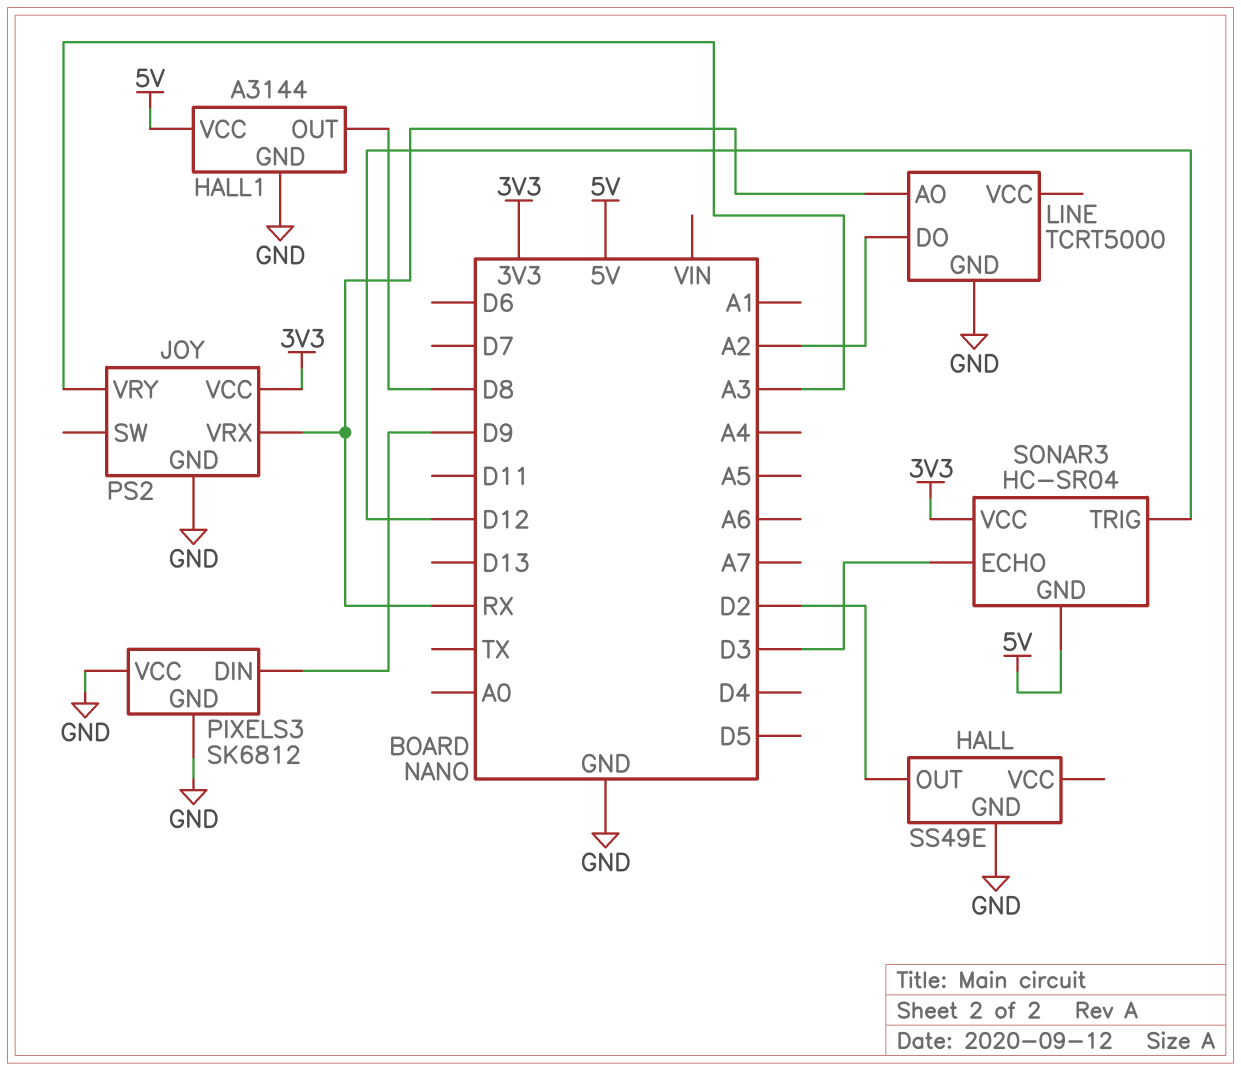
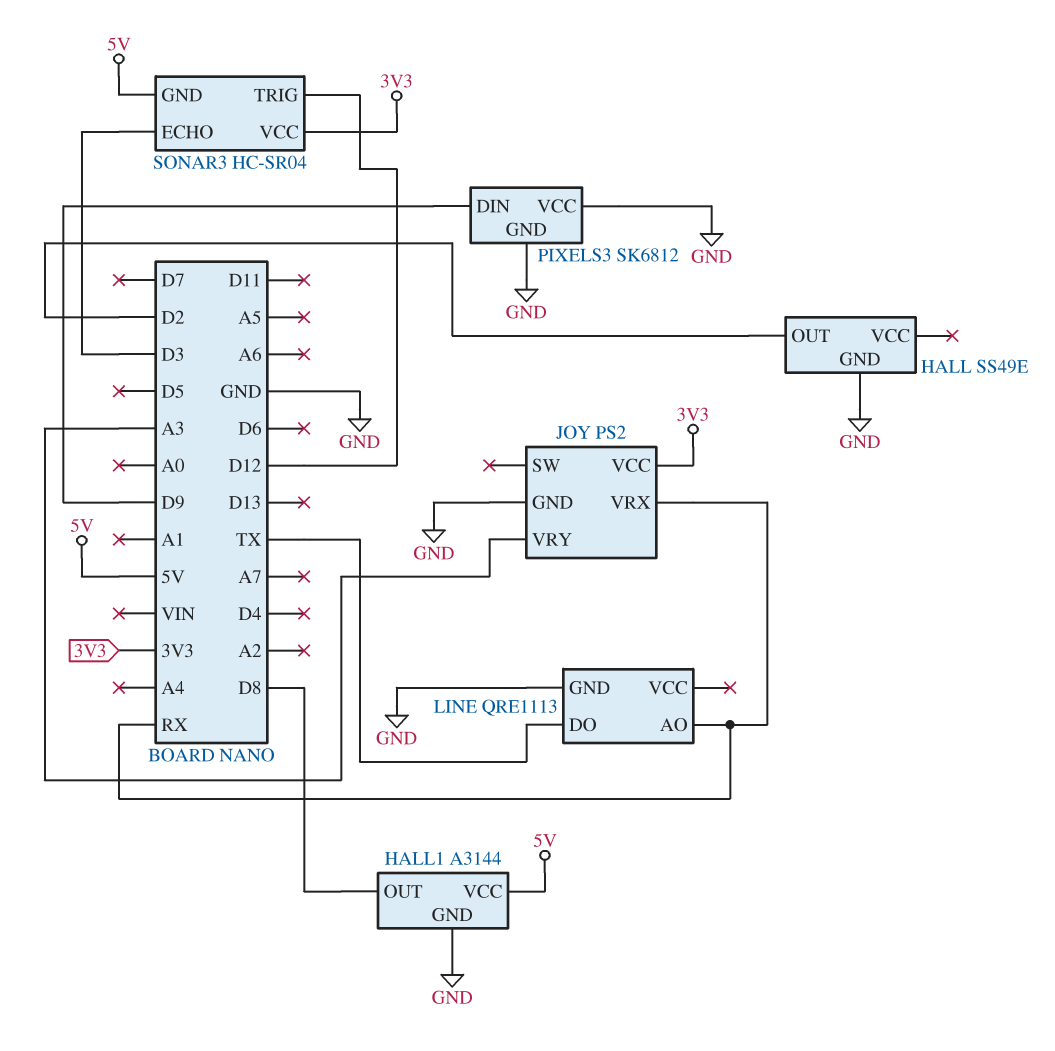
LINE: TCRT5000 -> QRE1113
LINE pin DO: A2 -> TX

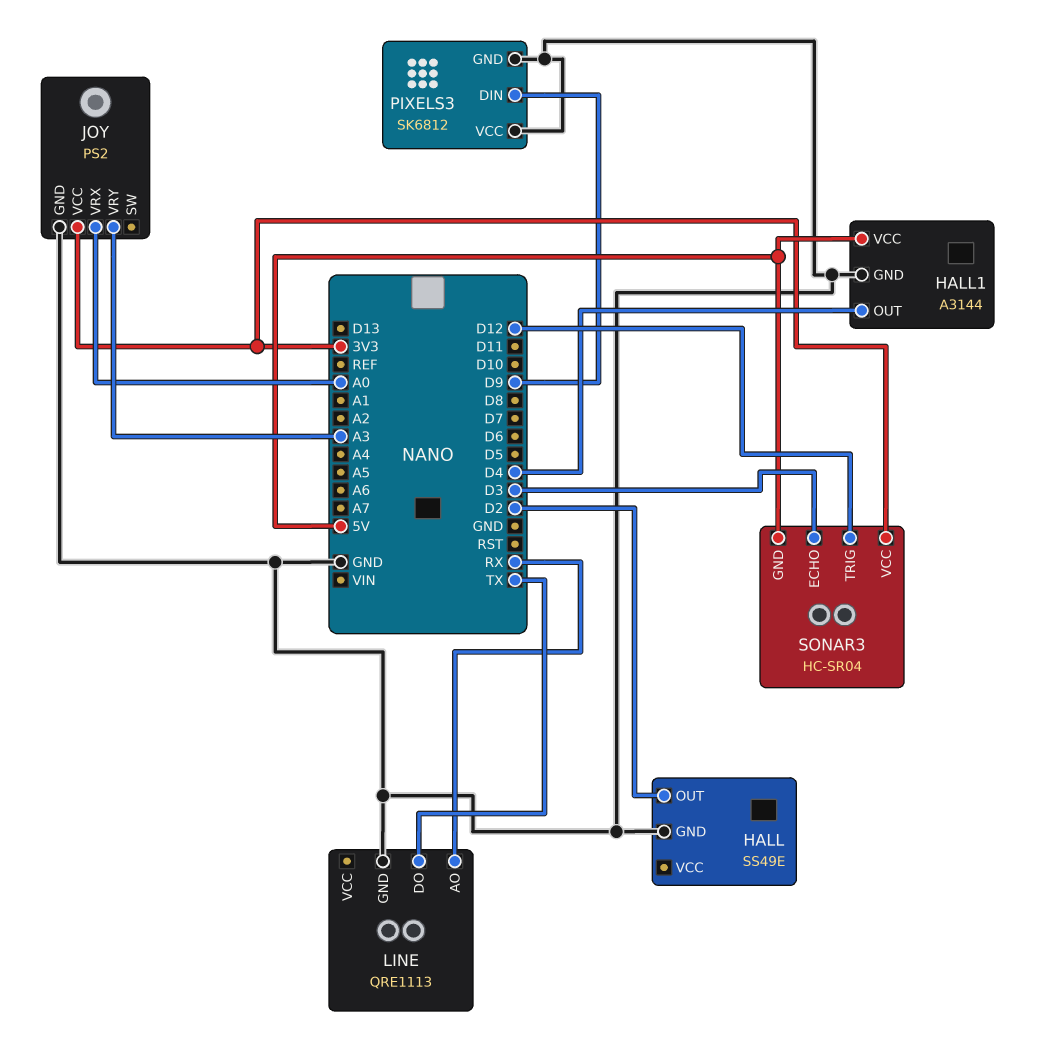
HALL1 pin OUT: D8 -> D4
JOY pin VRX: RX -> A0

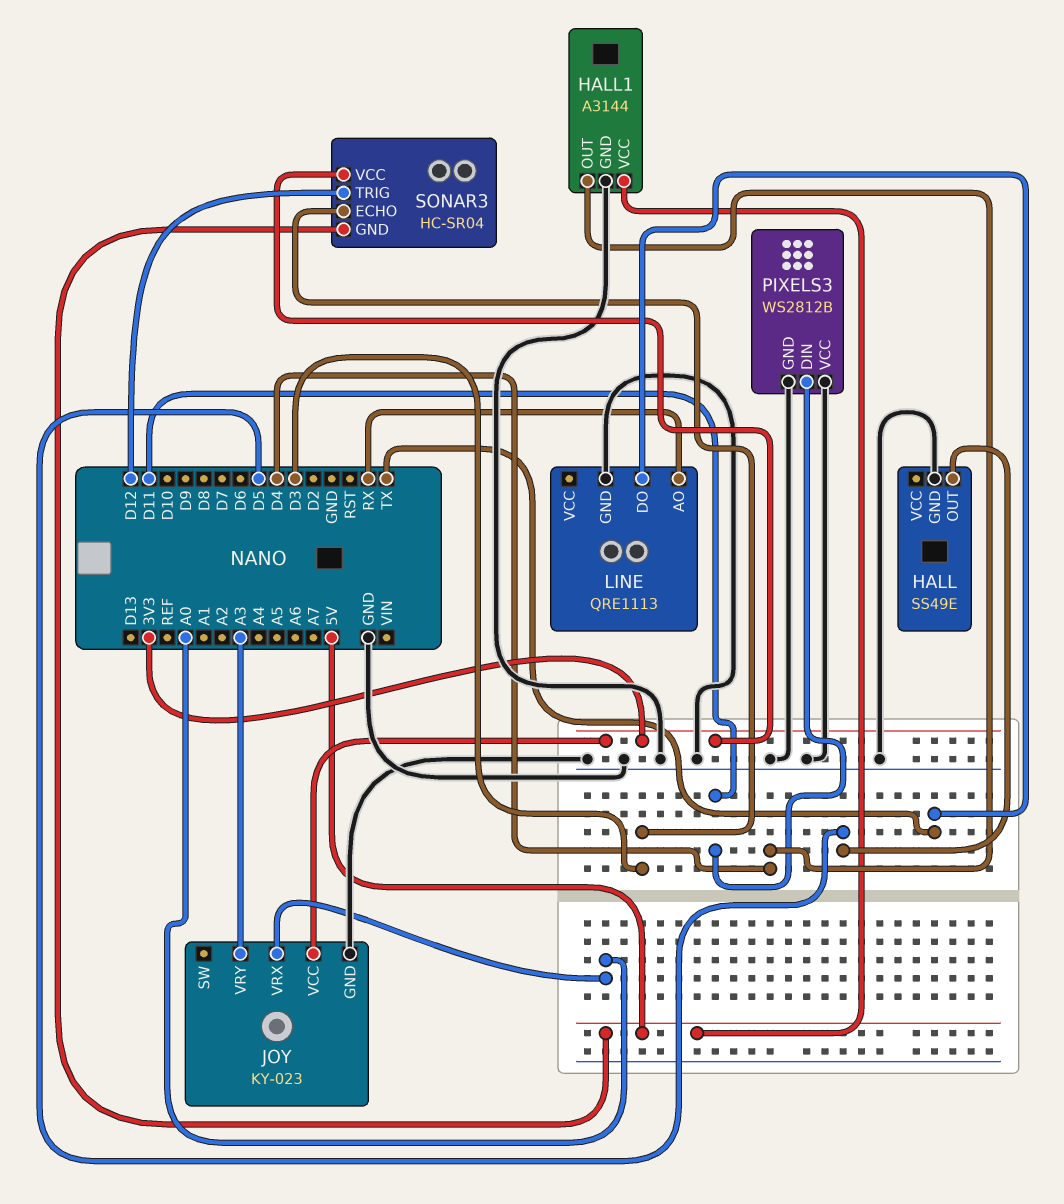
HALL pin OUT: D2 -> D5
JOY: PS2 -> KY-023
PIXELS3: SK6812 -> WS2812B
PIXELS3 pin DIN: D9 -> D11

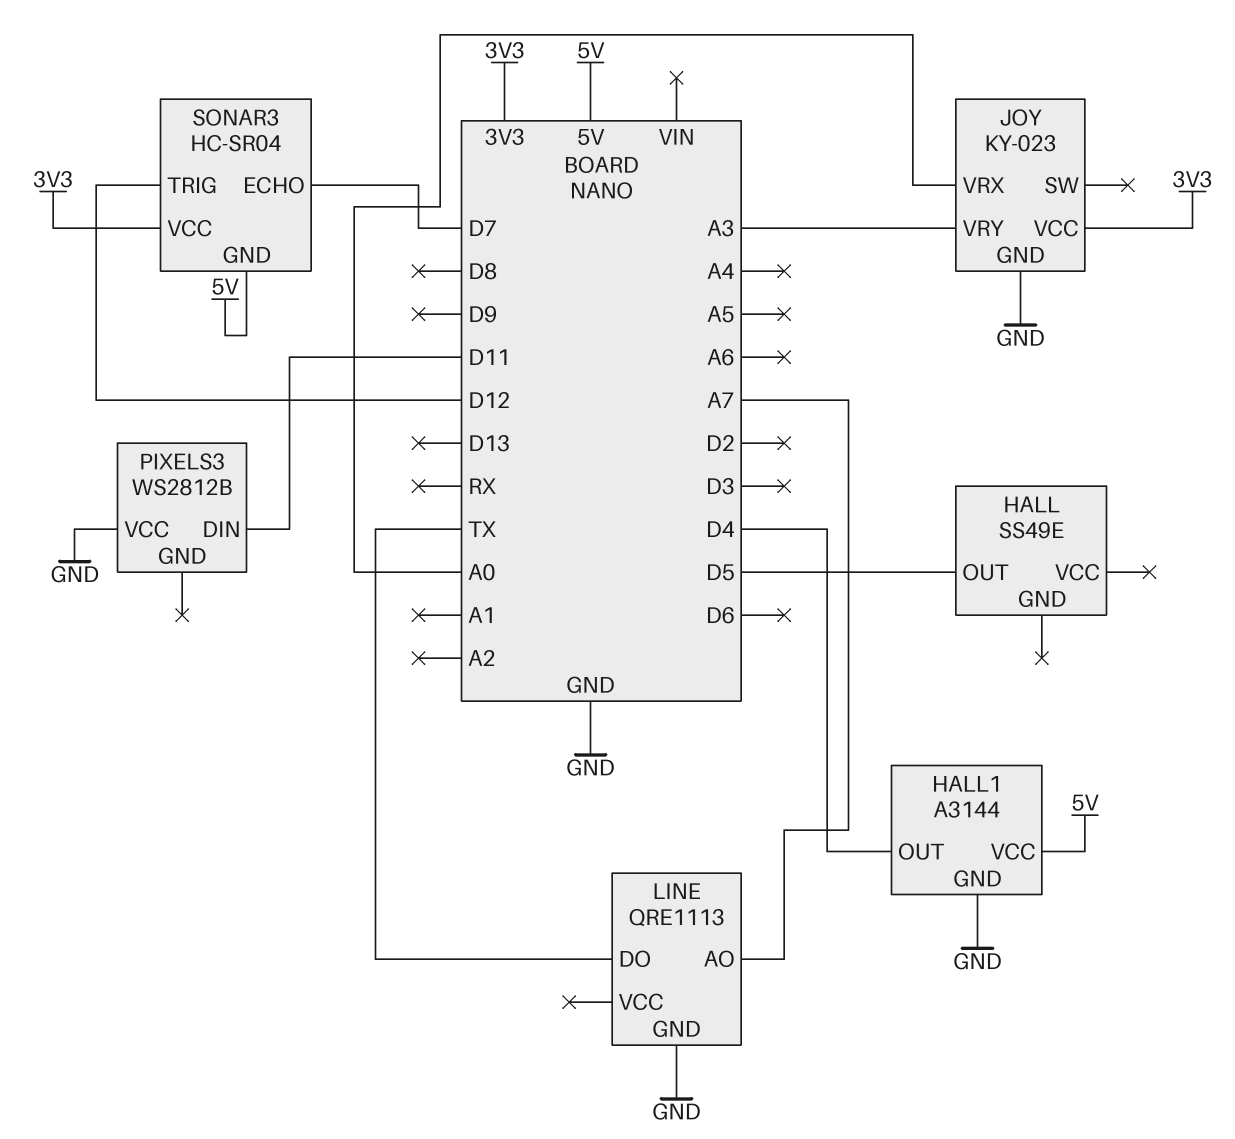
HALL pin GND: GND -> none
LINE pin AO: RX -> A7
PIXELS3 pin GND: GND -> none
SONAR3 pin ECHO: D3 -> D7

